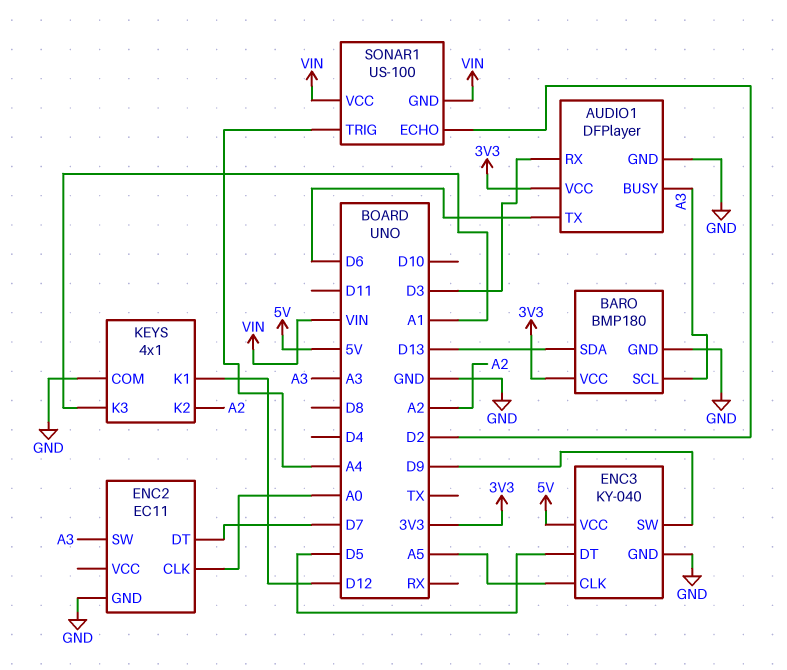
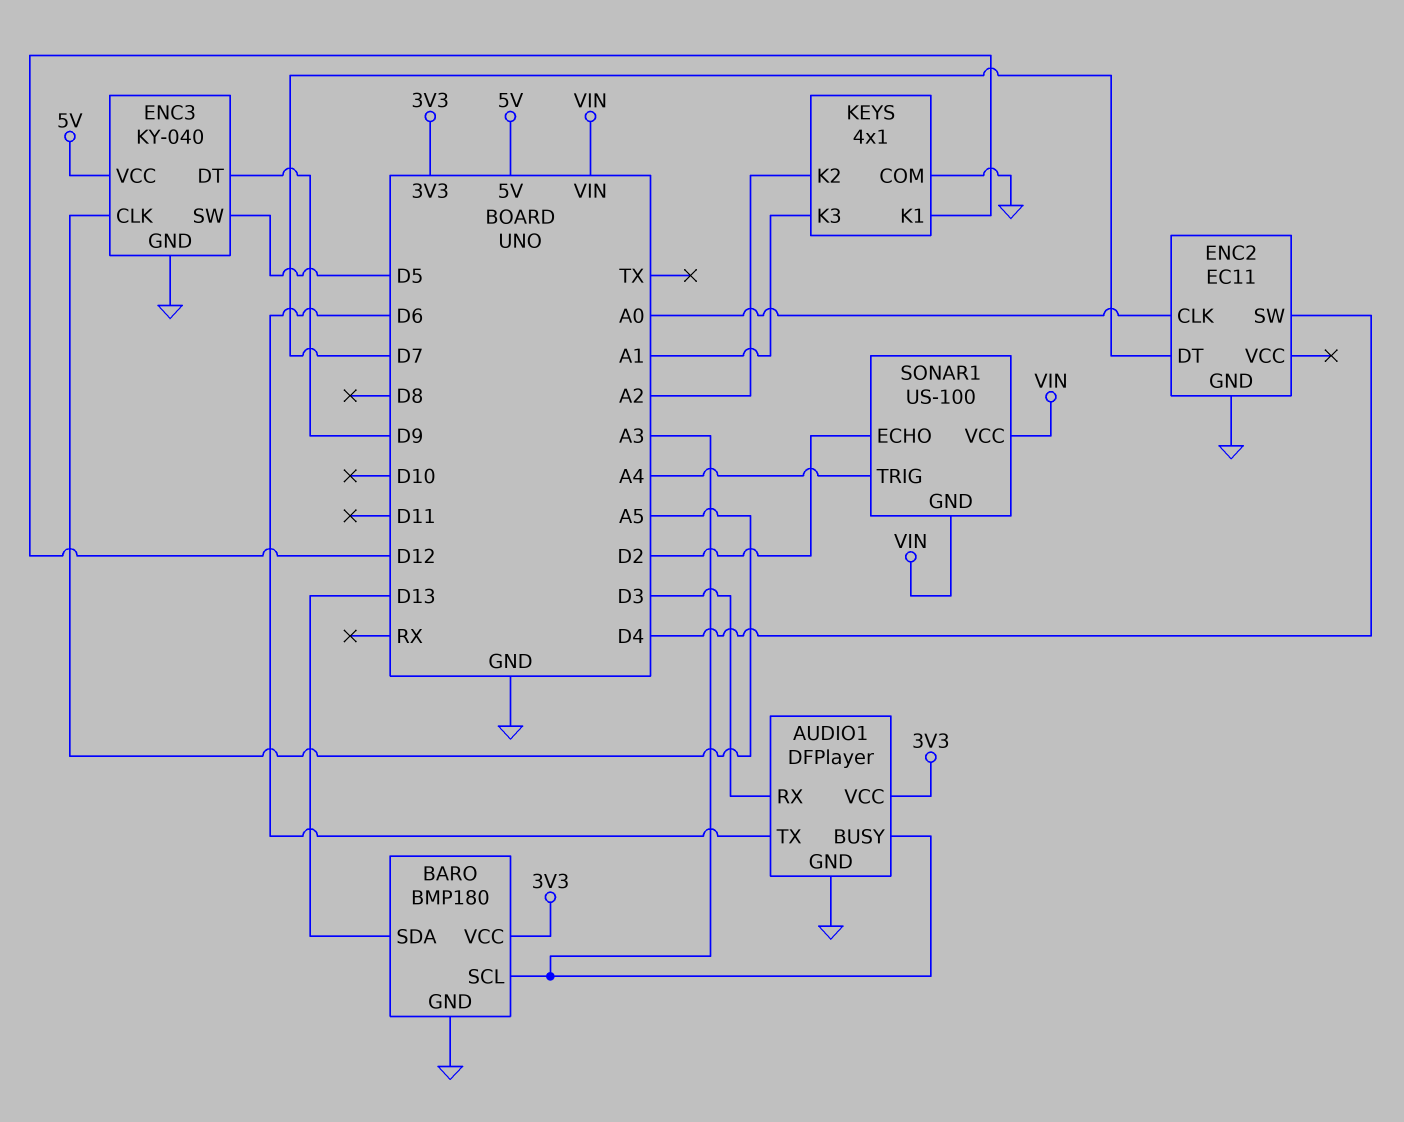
ENC2 pin SW: A3 -> D4
ENC3 pin DT: D5 -> D9
ENC3 pin SW: D9 -> D5

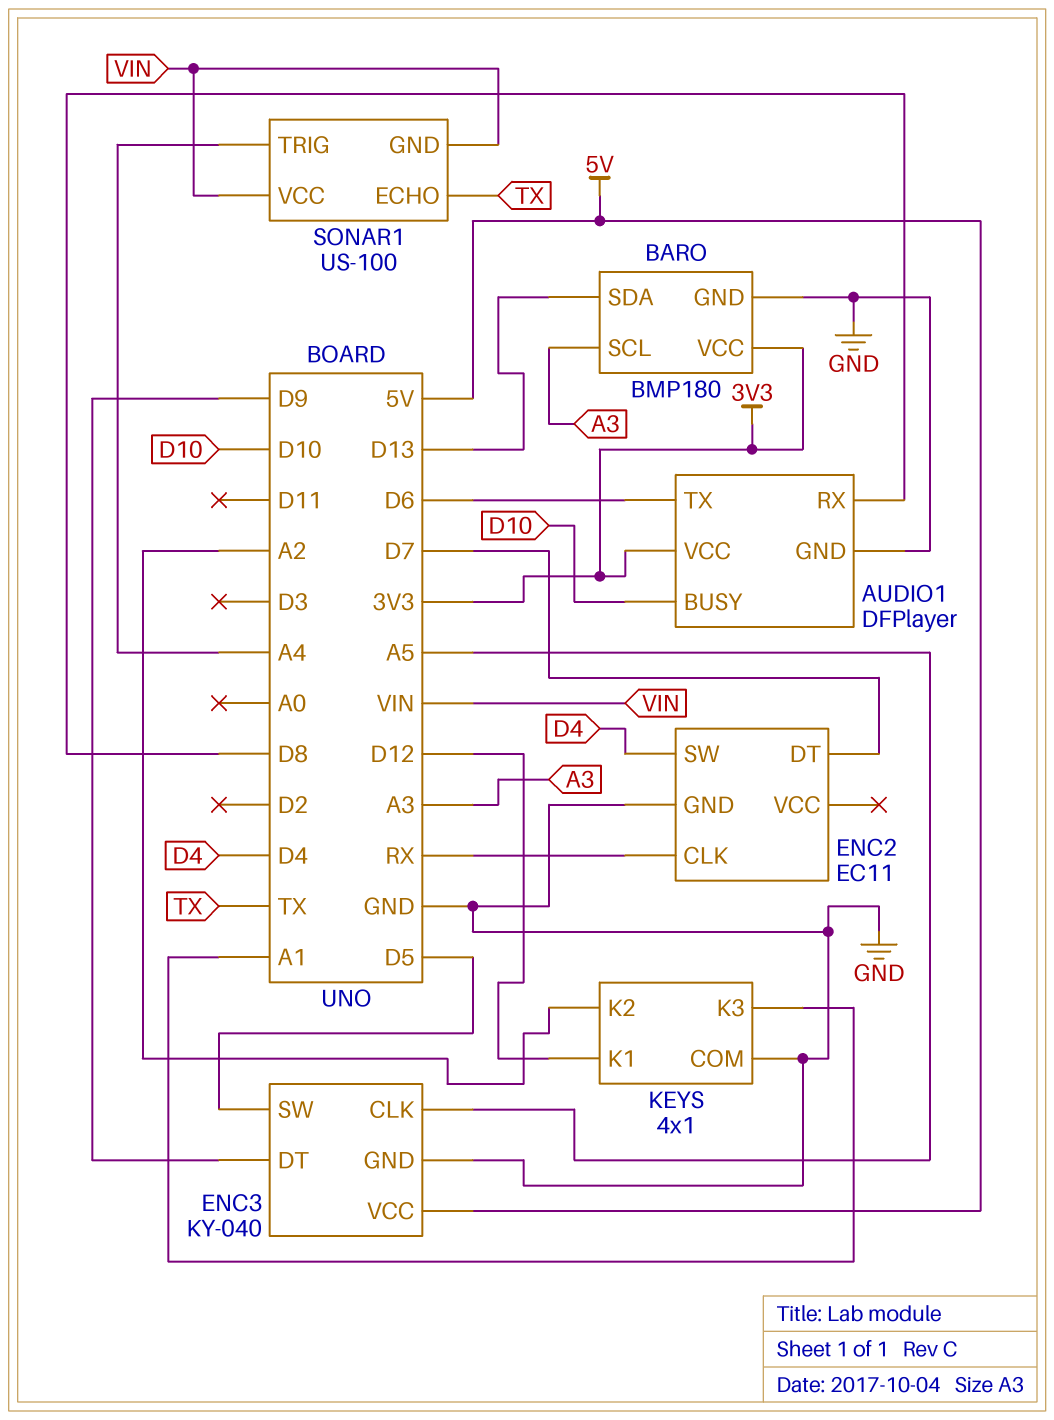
AUDIO1 pin BUSY: A3 -> D10
AUDIO1 pin RX: D3 -> D8
ENC2 pin CLK: A0 -> RX
SONAR1 pin ECHO: D2 -> TX

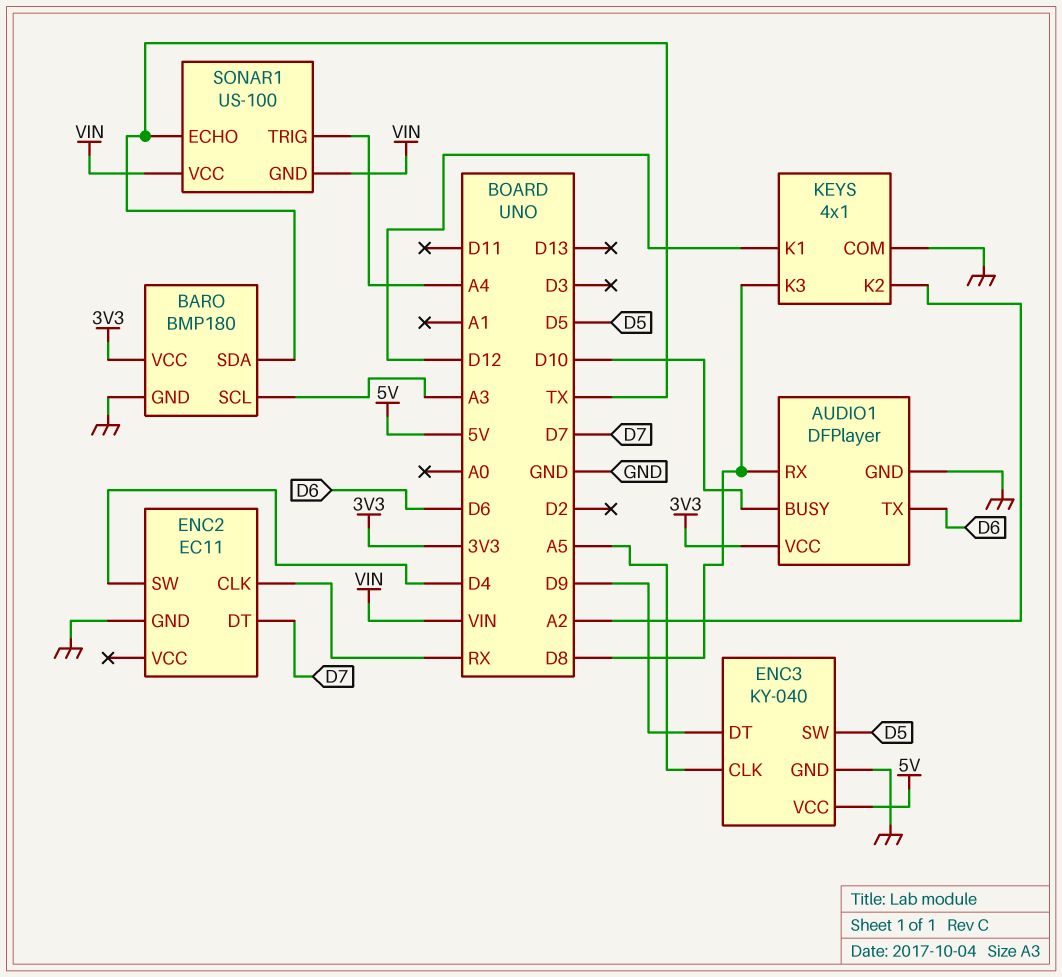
BARO pin SDA: D13 -> TX
KEYS pin K3: A1 -> D8

